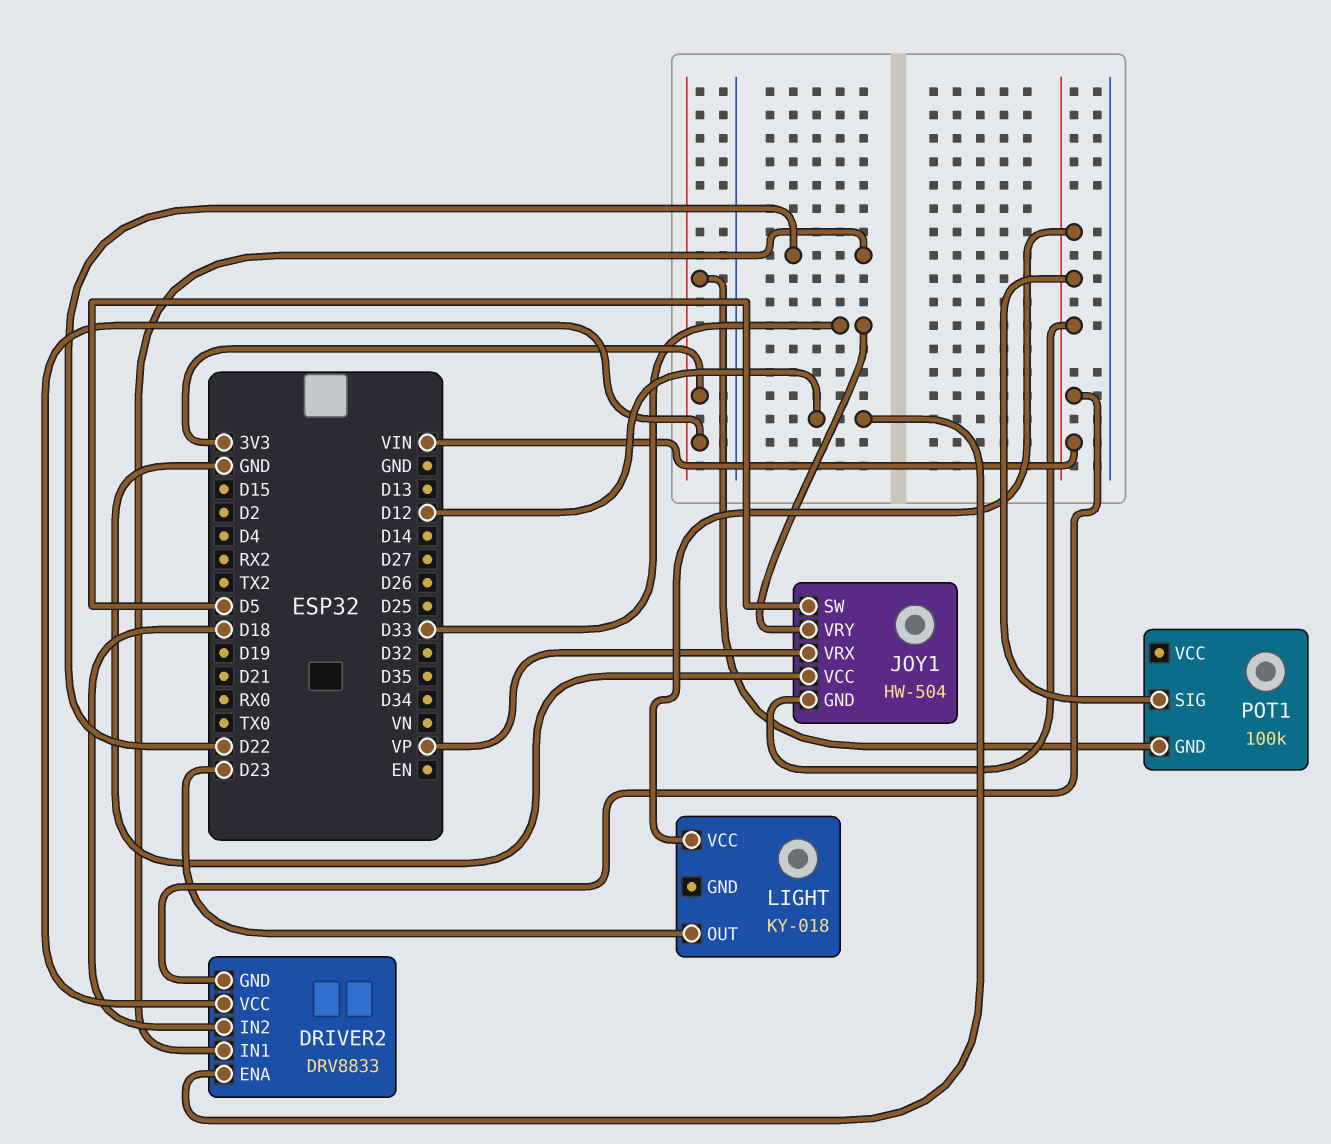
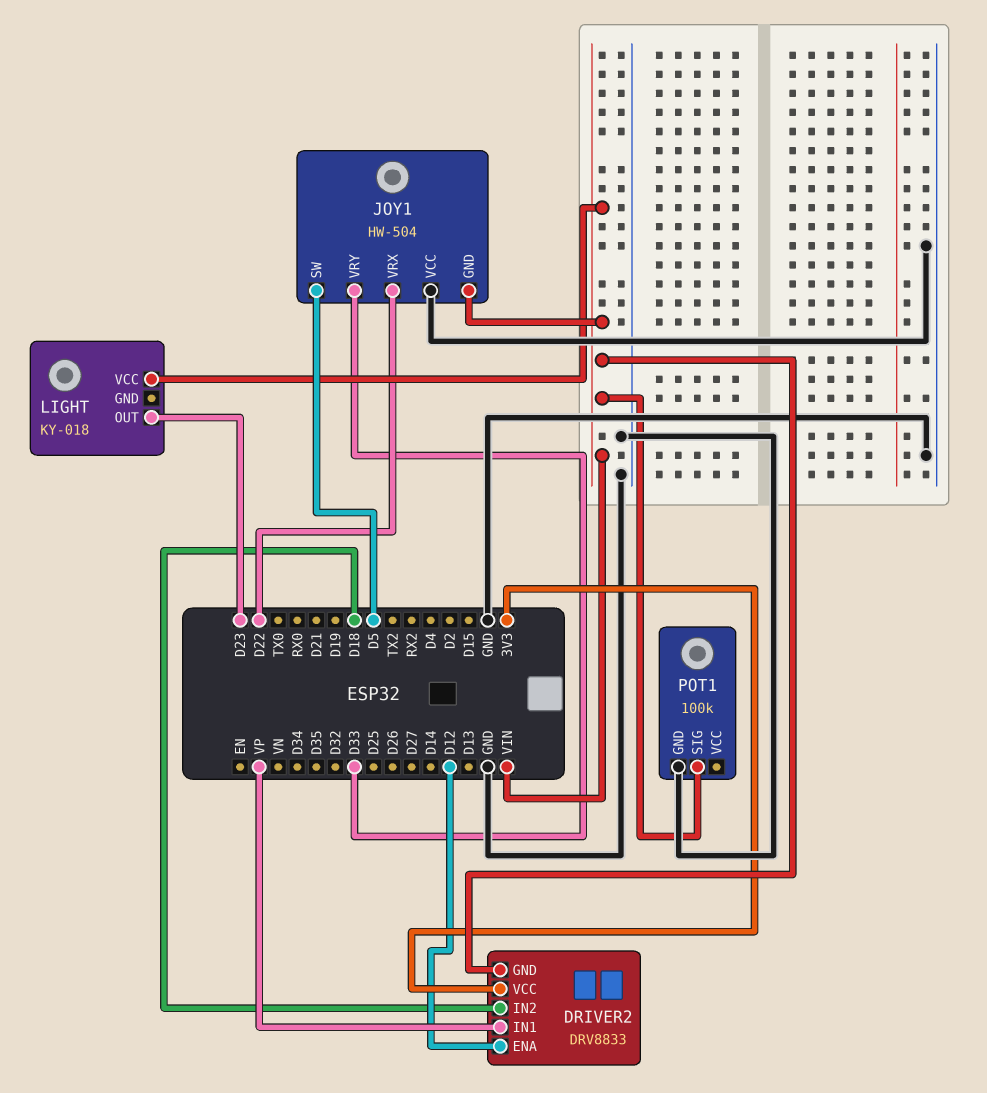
DRIVER2 pin IN1: D22 -> VP
JOY1 pin VRX: VP -> D22
POT1 pin GND: 3V3 -> GND

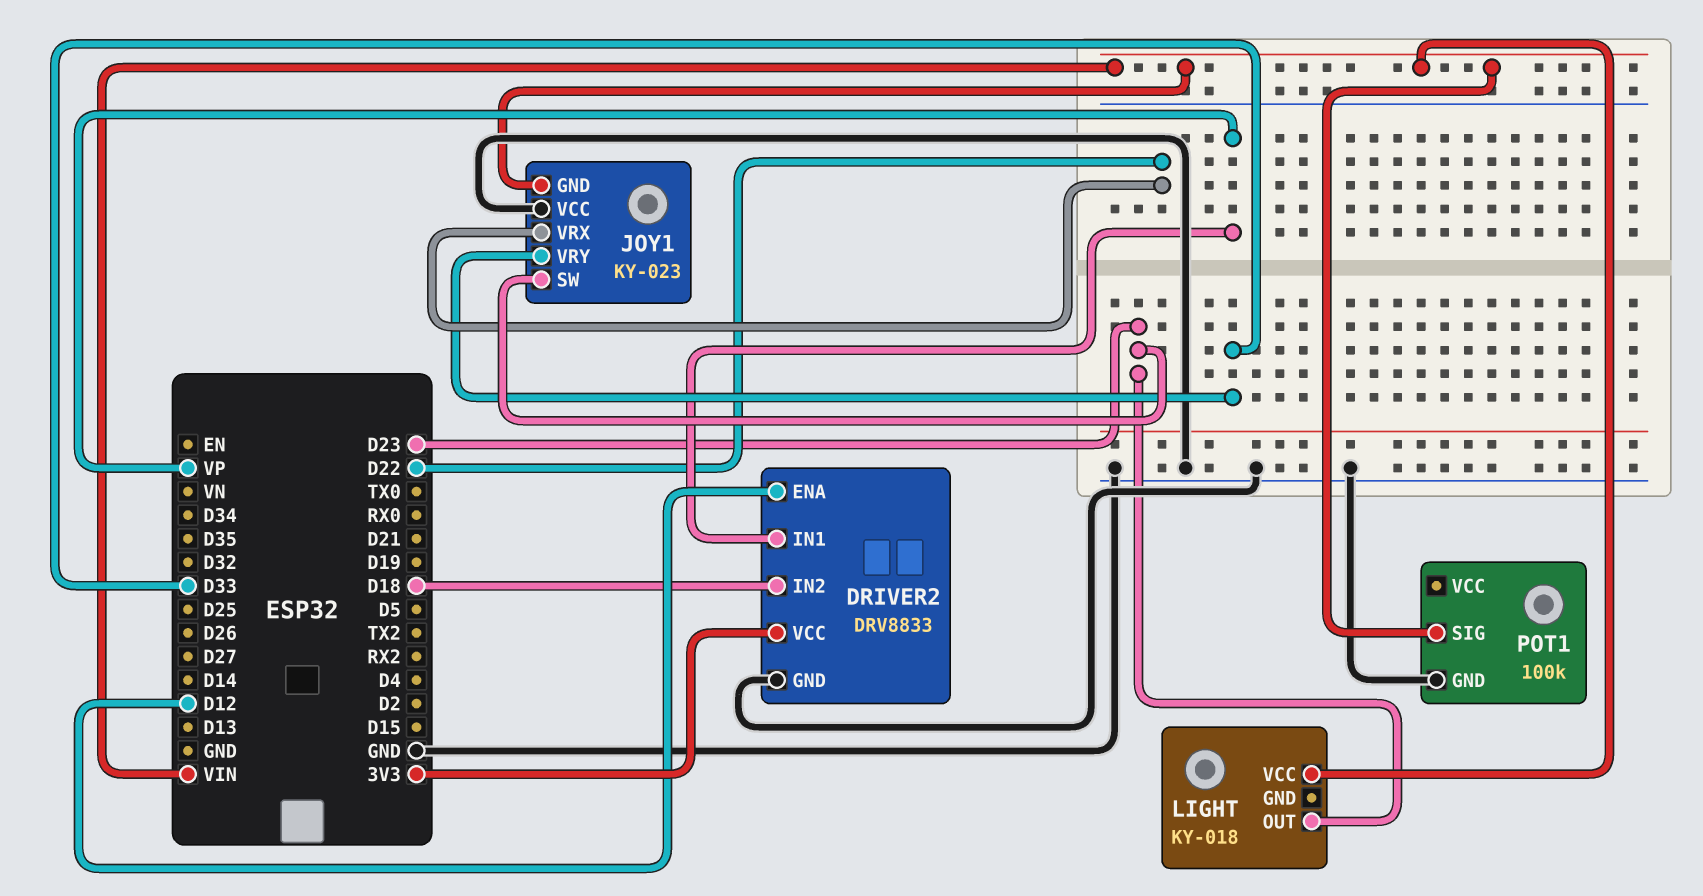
DRIVER2 pin GND: VIN -> GND
JOY1: HW-504 -> KY-023
JOY1 pin SW: D5 -> D23

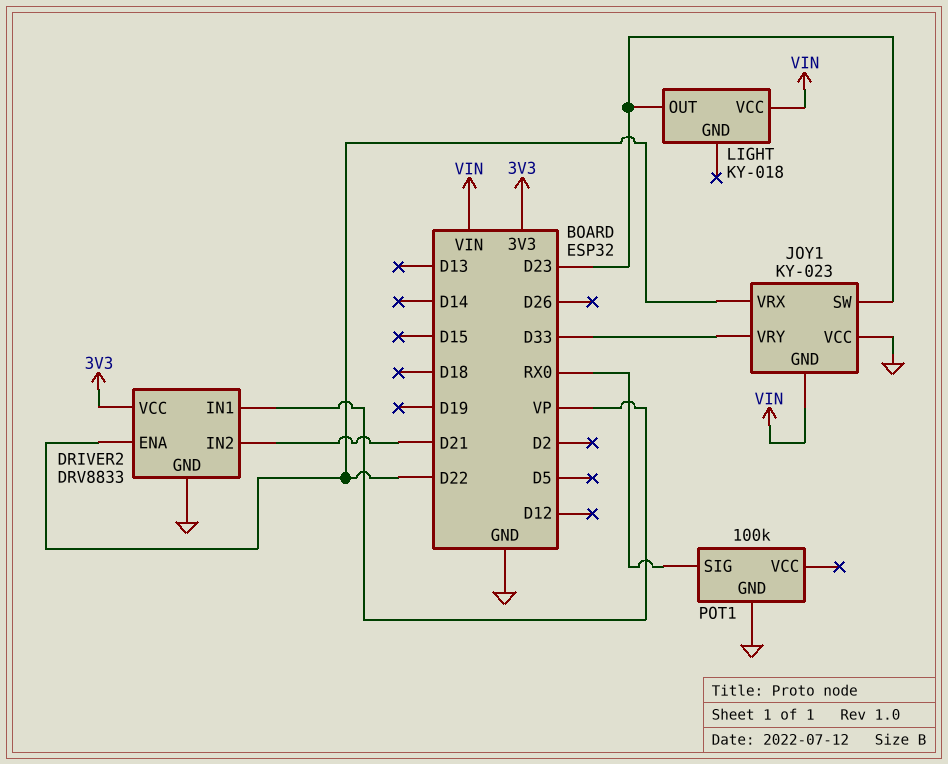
DRIVER2 pin ENA: D12 -> D22
DRIVER2 pin IN2: D18 -> D21
POT1 pin SIG: VIN -> RX0

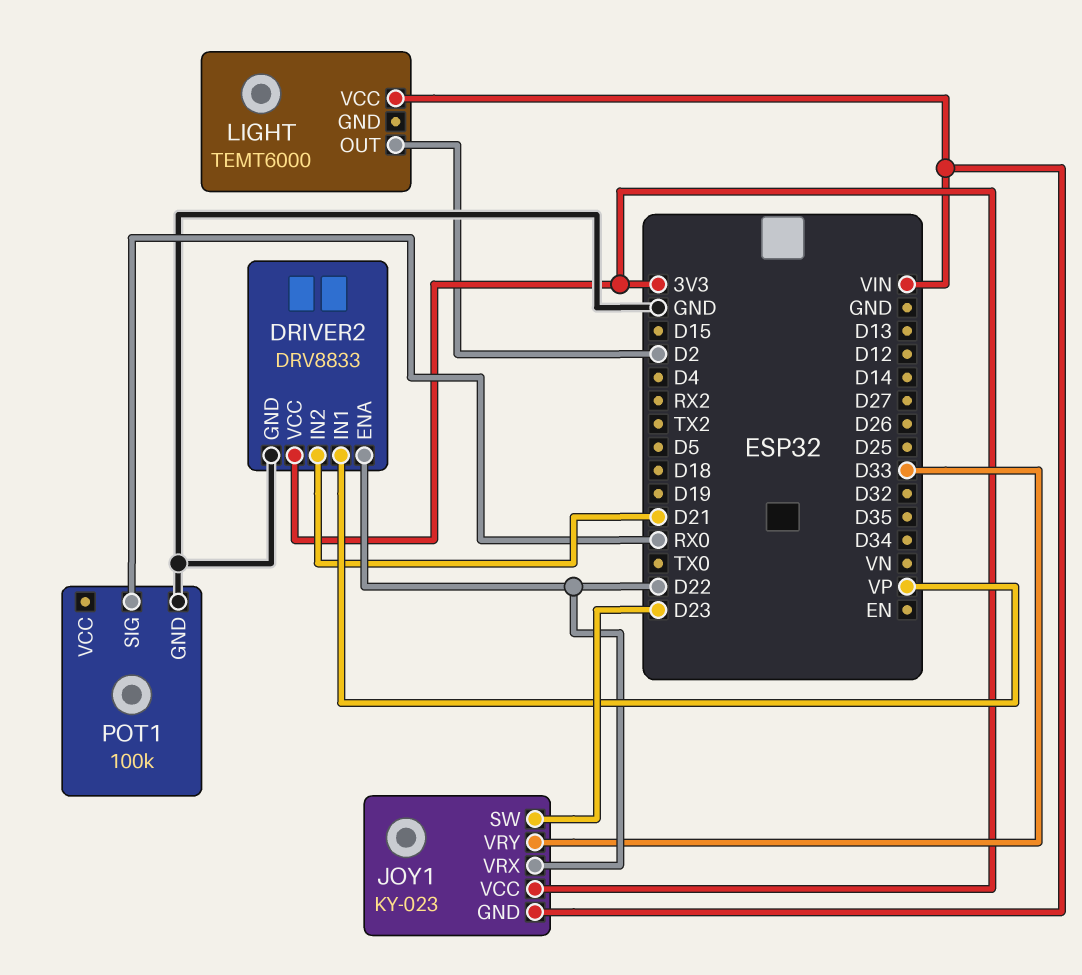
JOY1 pin VCC: GND -> 3V3
LIGHT: KY-018 -> TEMT6000
LIGHT pin OUT: D23 -> D2

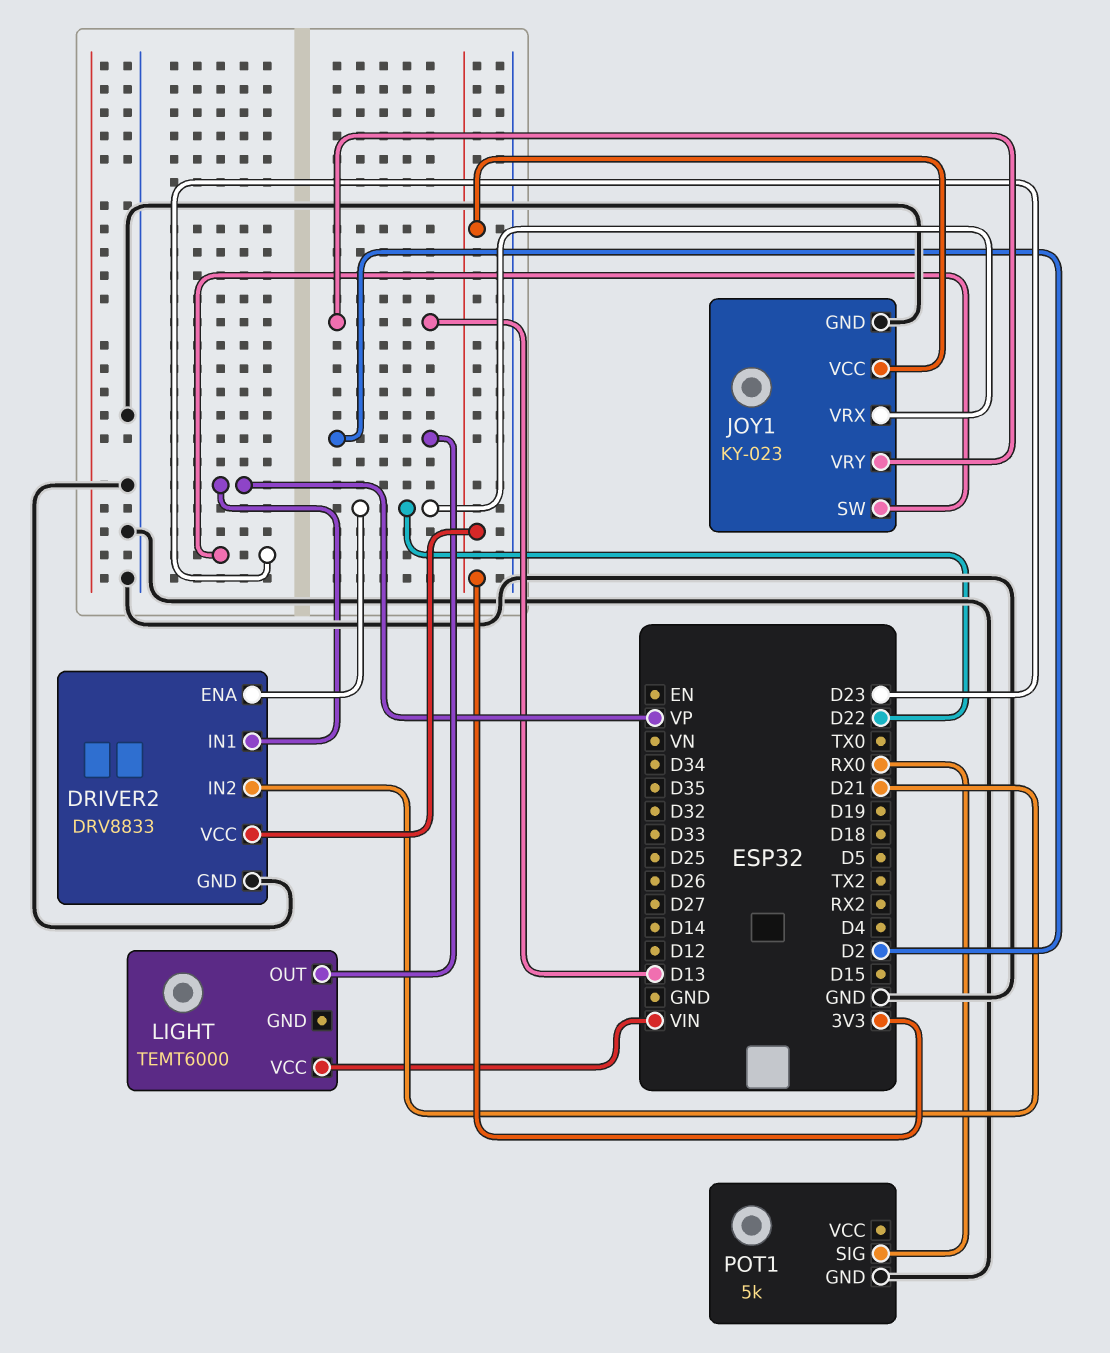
JOY1 pin GND: VIN -> GND
JOY1 pin VRY: D33 -> D13
POT1: 100k -> 5k

